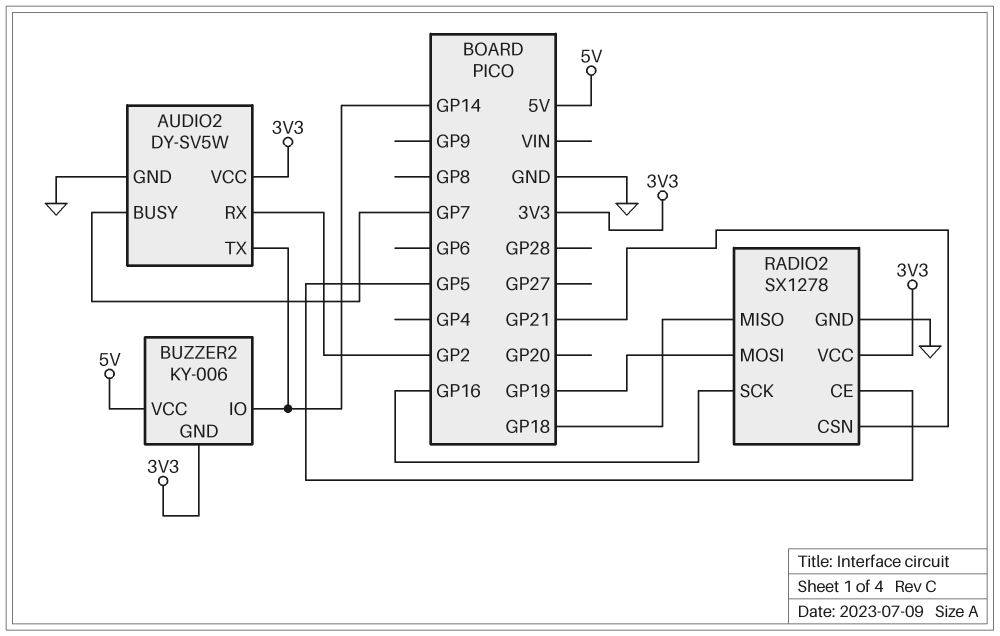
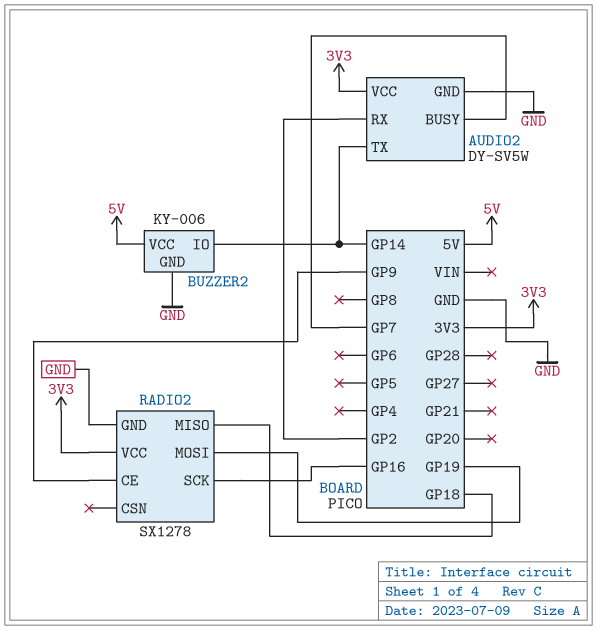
BUZZER2 pin GND: 3V3 -> GND
RADIO2 pin CE: GP5 -> GP9
RADIO2 pin CSN: GP21 -> none

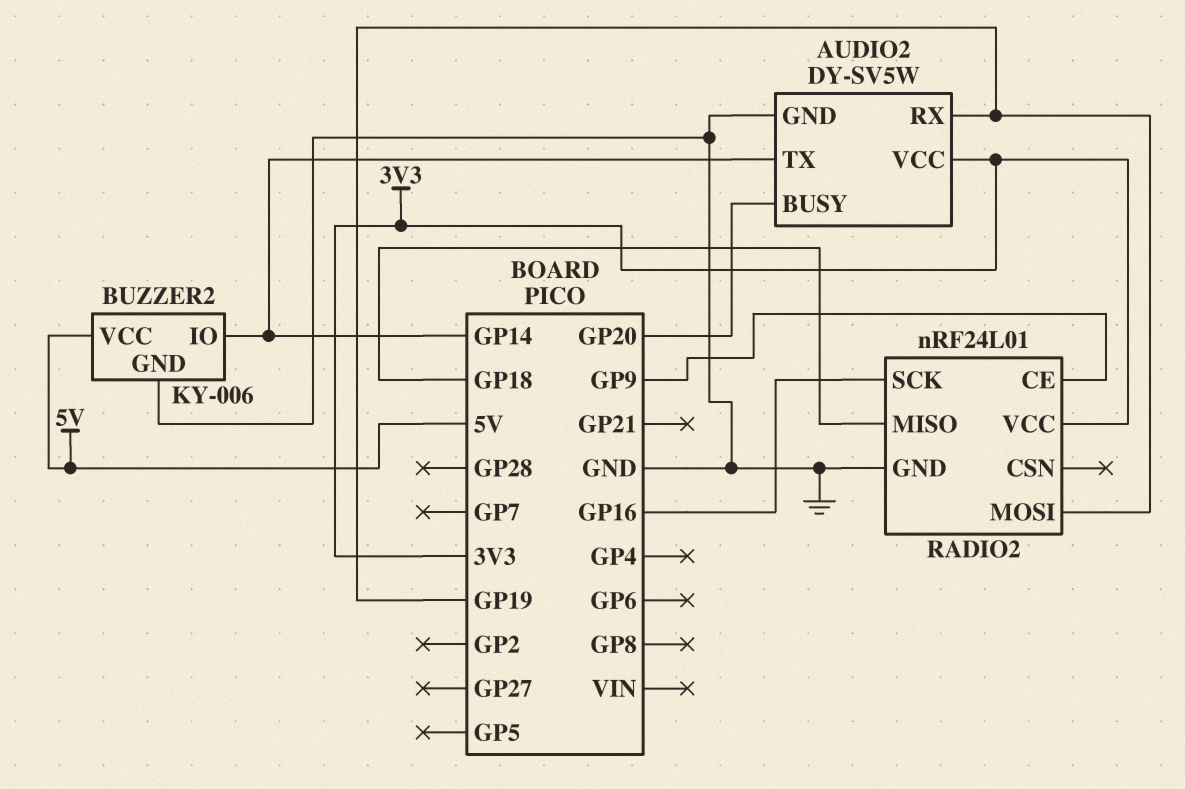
AUDIO2 pin BUSY: GP7 -> GP20
AUDIO2 pin RX: GP2 -> GP19
RADIO2: SX1278 -> nRF24L01

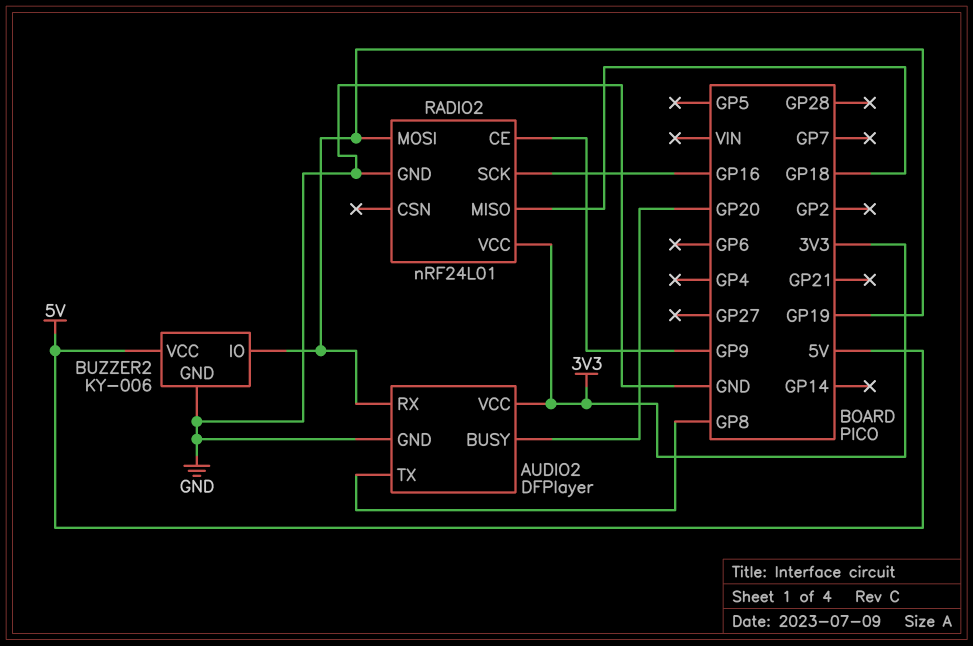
AUDIO2: DY-SV5W -> DFPlayer
AUDIO2 pin TX: GP14 -> GP8
BUZZER2 pin IO: GP14 -> GP19

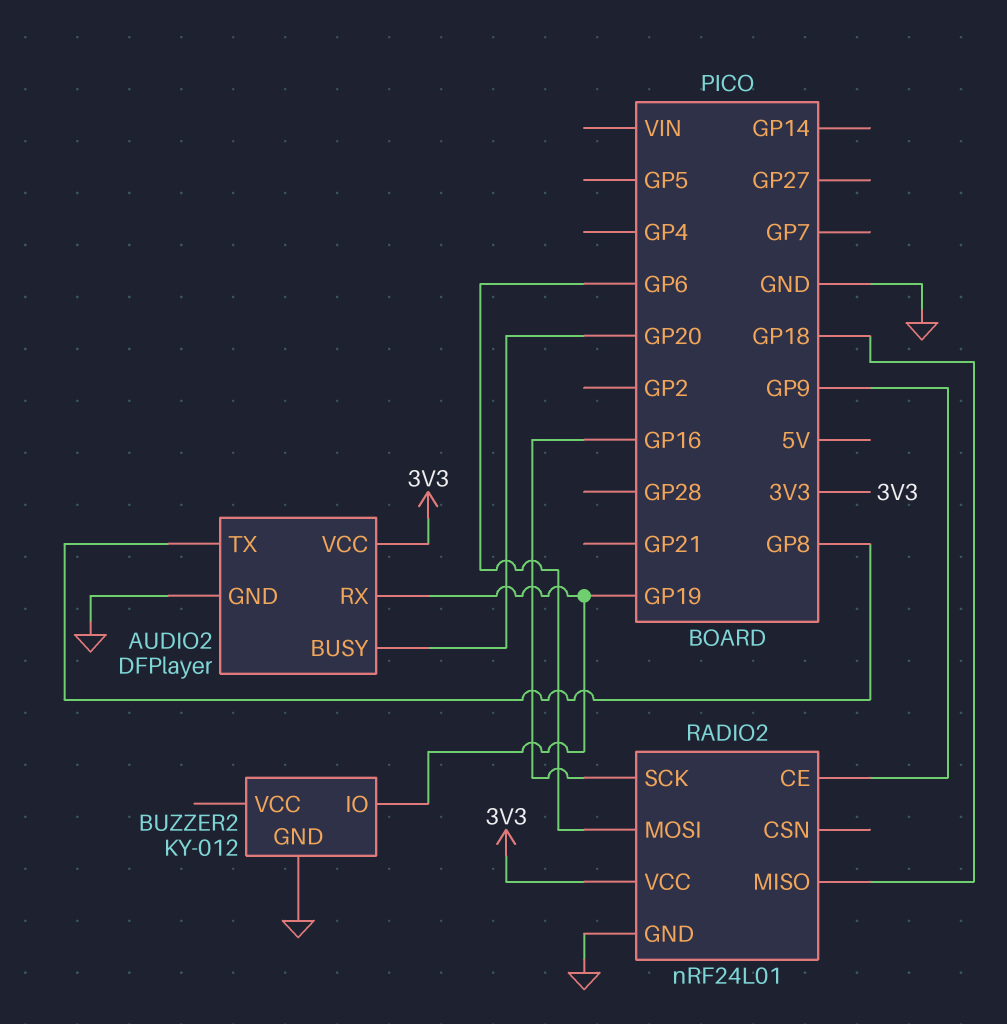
BUZZER2: KY-006 -> KY-012
BUZZER2 pin VCC: 5V -> none
RADIO2 pin MOSI: GP19 -> GP6

